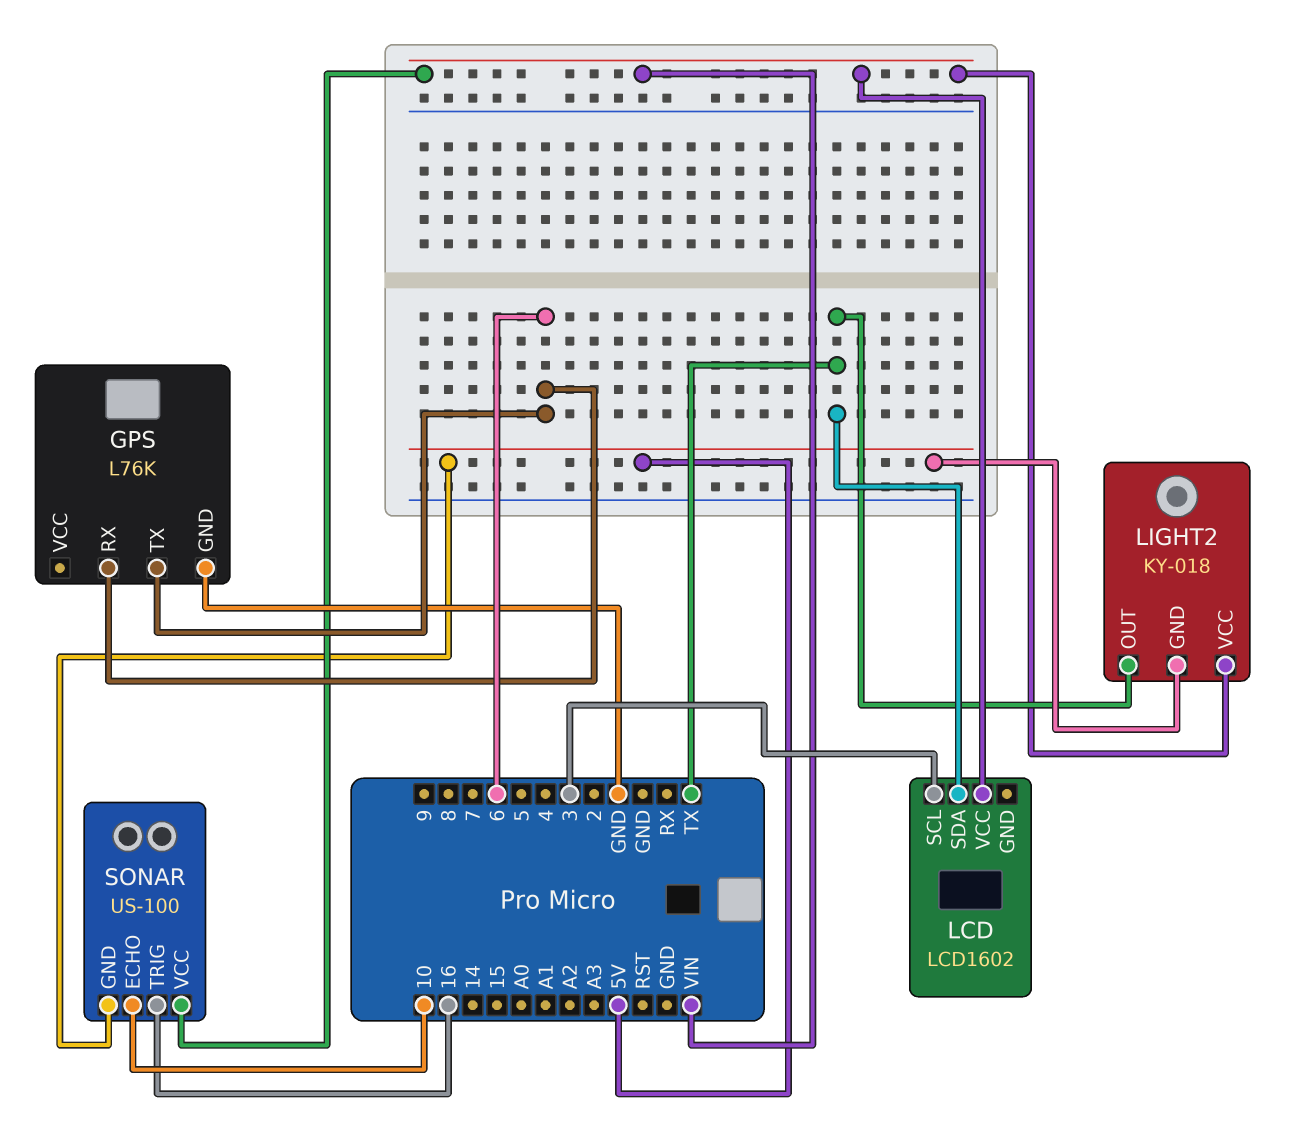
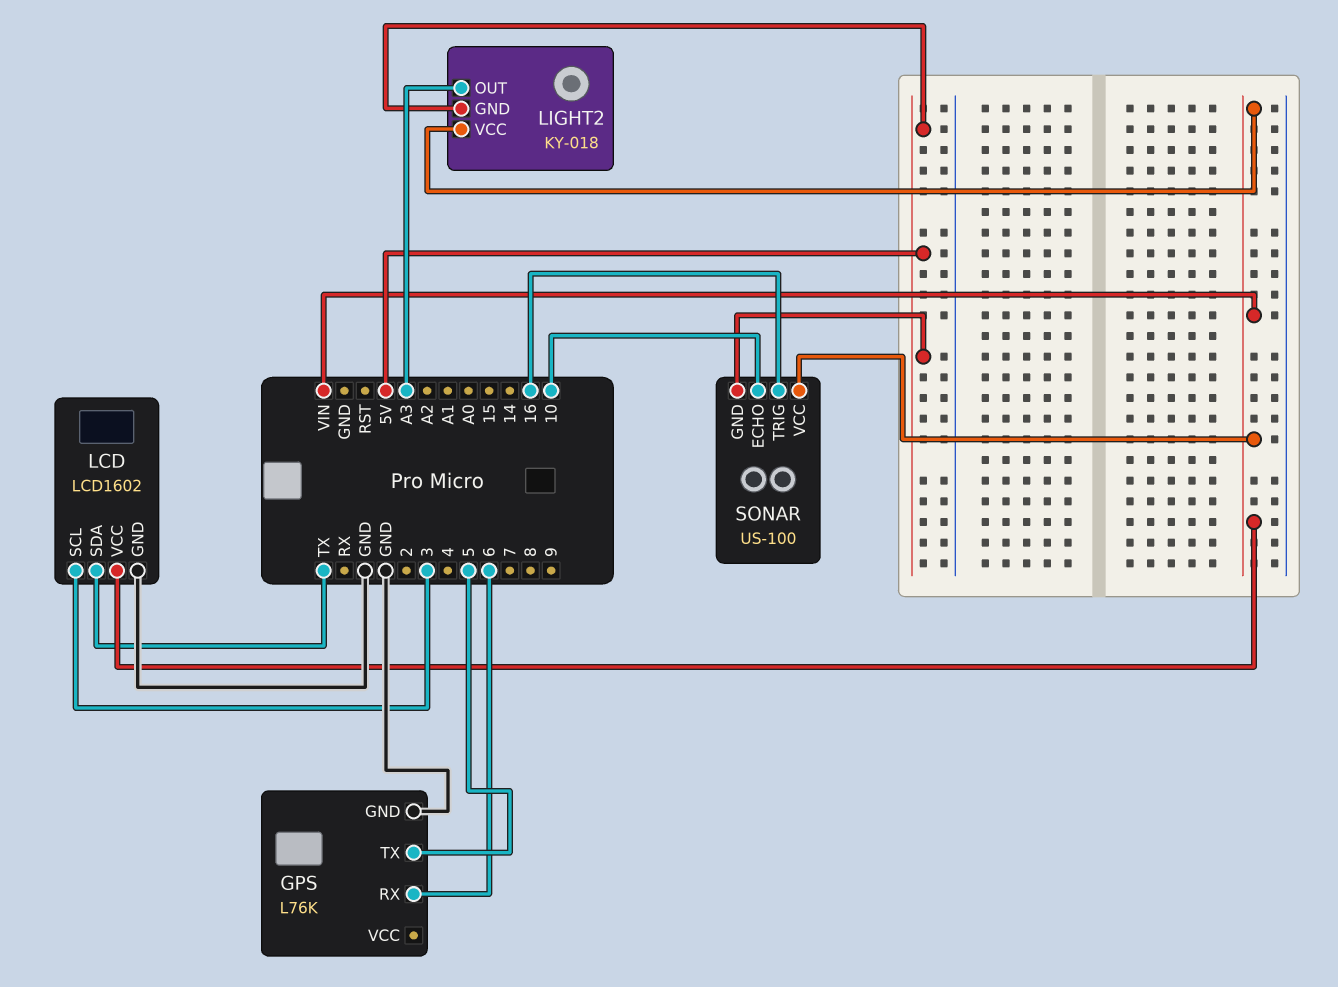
GPS pin TX: 6 -> 5
LCD pin GND: none -> GND
LIGHT2 pin OUT: TX -> A3

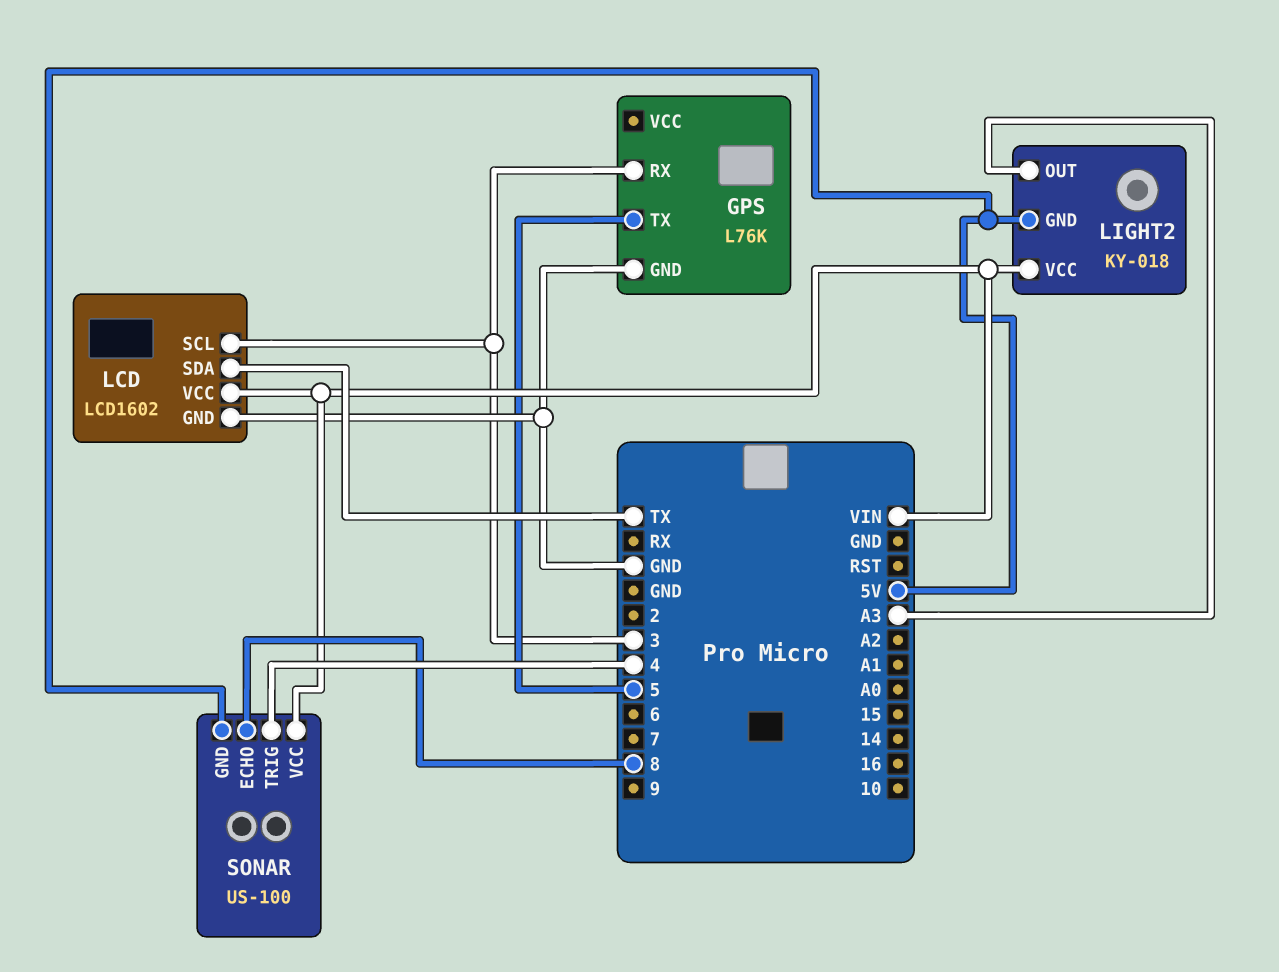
GPS pin RX: 6 -> 3
SONAR pin ECHO: 10 -> 8
SONAR pin TRIG: 16 -> 4

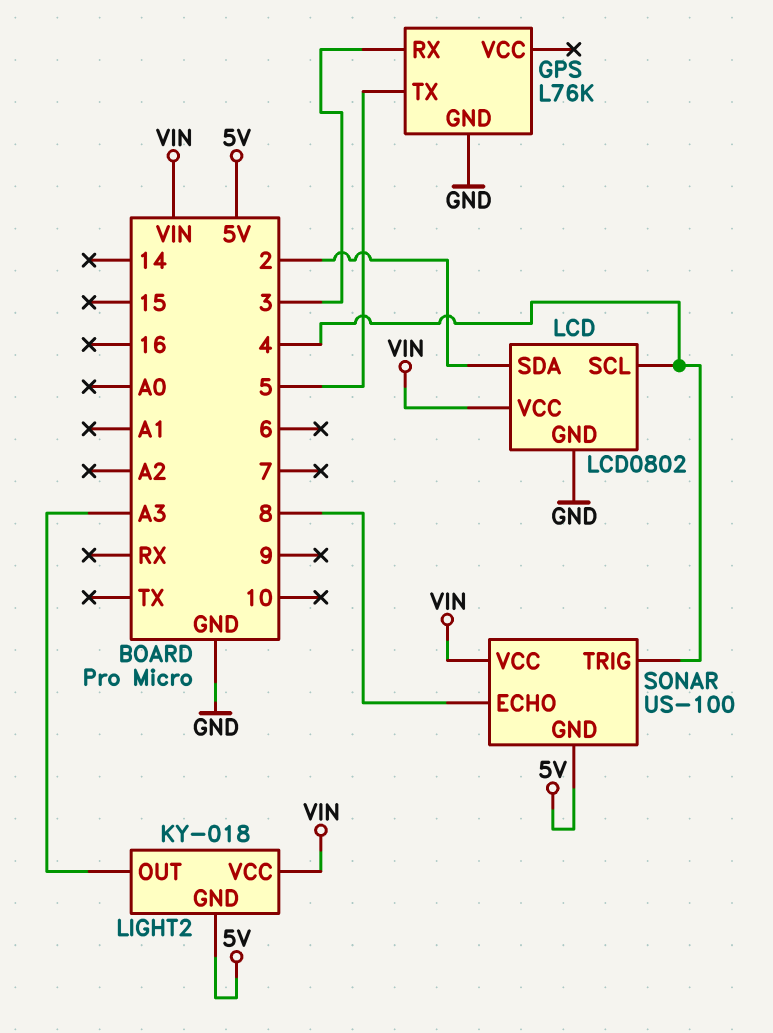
LCD: LCD1602 -> LCD0802
LCD pin SCL: 3 -> 4
LCD pin SDA: TX -> 2

